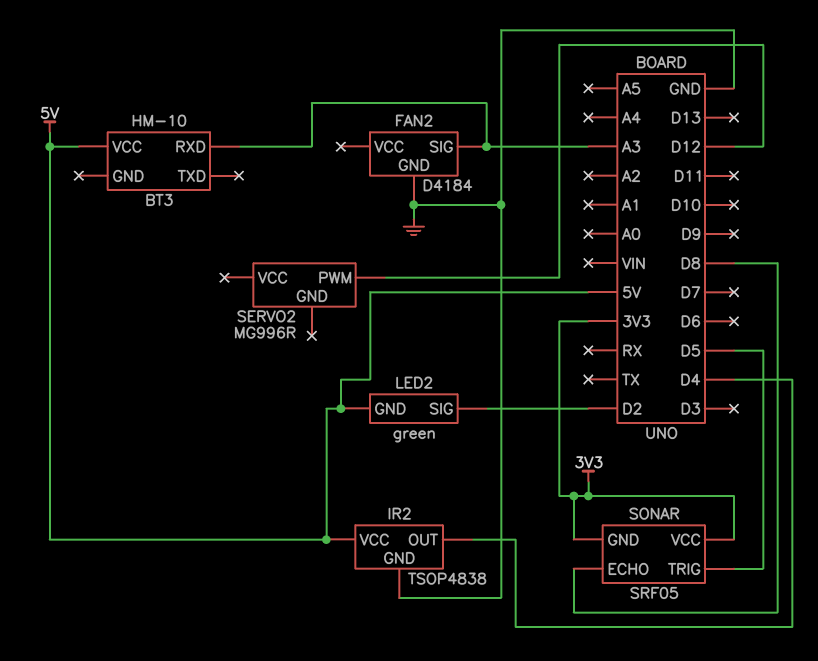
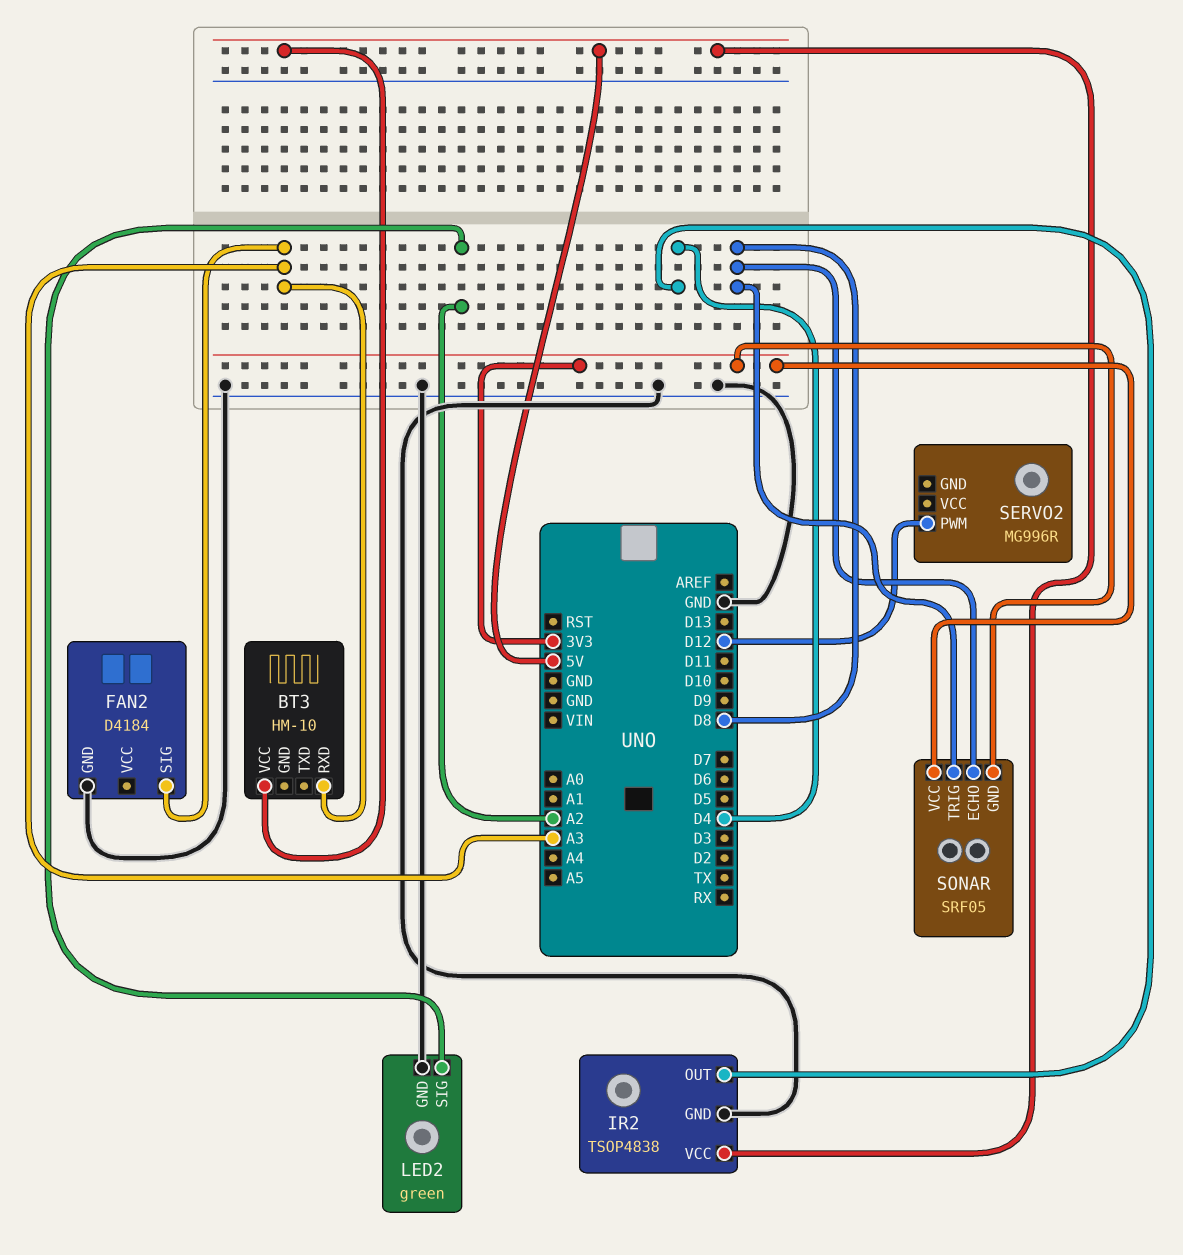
LED2 pin GND: 5V -> GND
LED2 pin SIG: D2 -> A2
SONAR pin TRIG: D5 -> D8

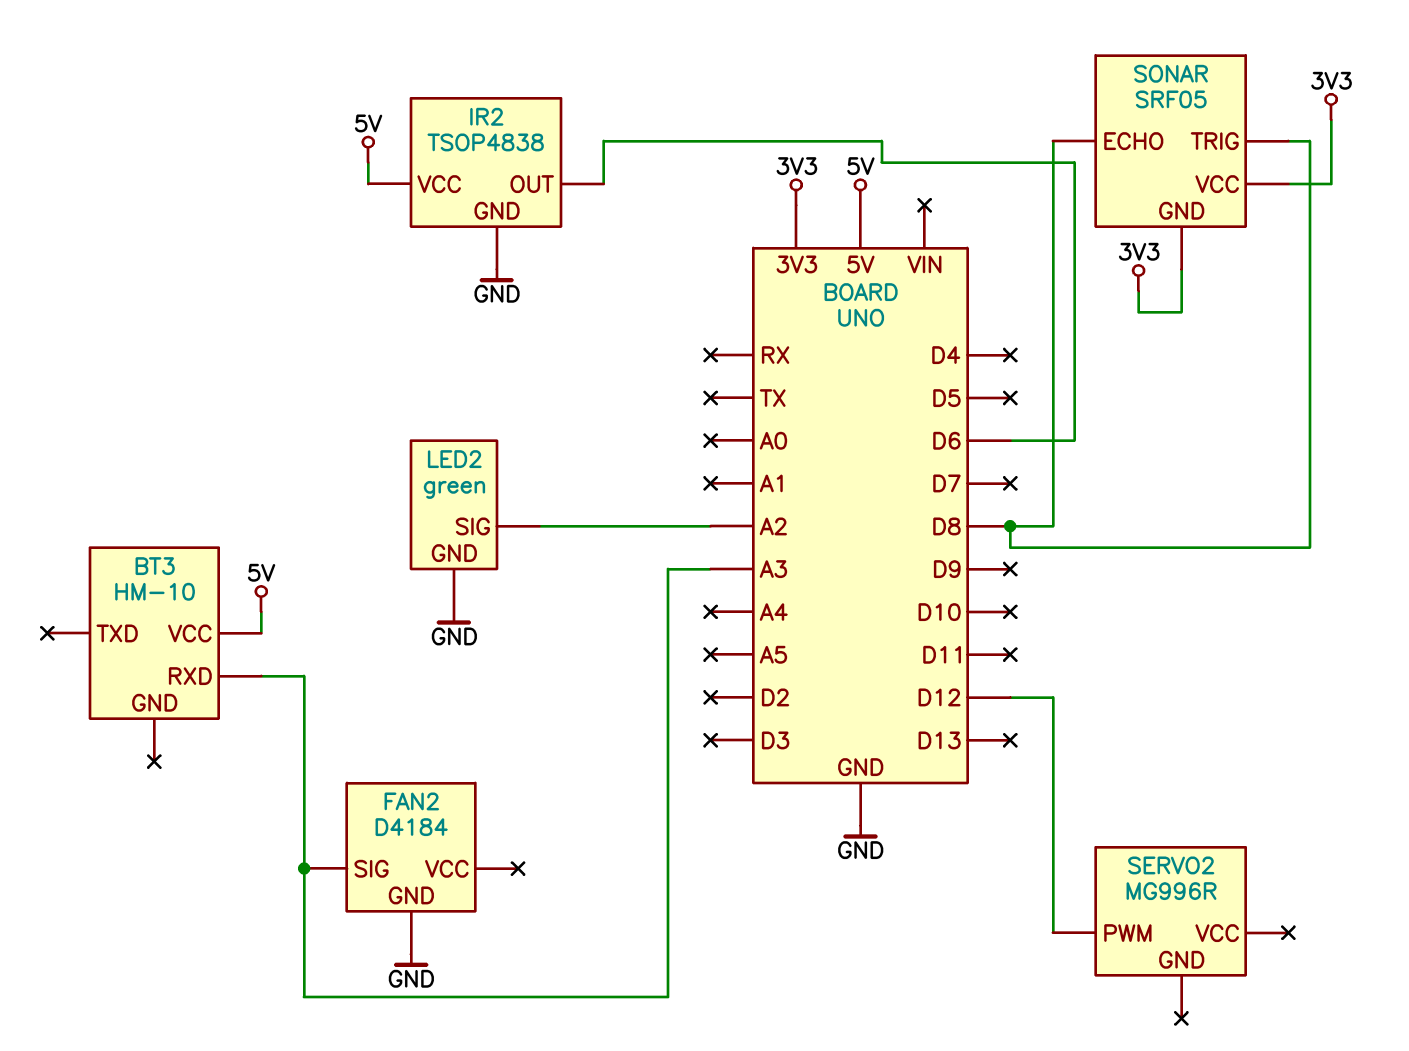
IR2 pin OUT: D4 -> D6

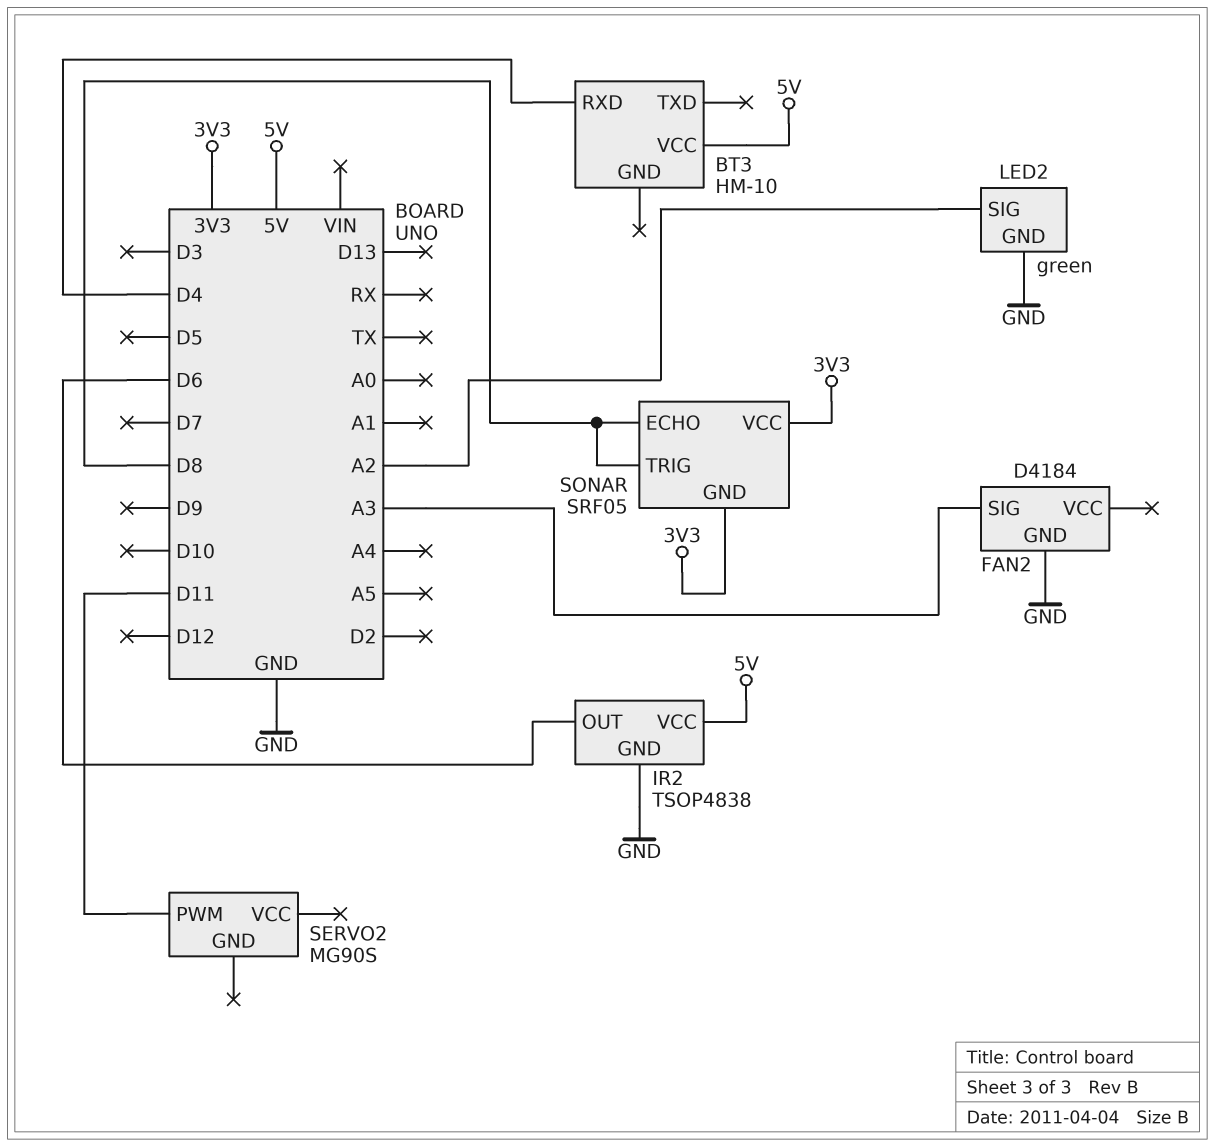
BT3 pin RXD: A3 -> D4
SERVO2: MG996R -> MG90S
SERVO2 pin PWM: D12 -> D11

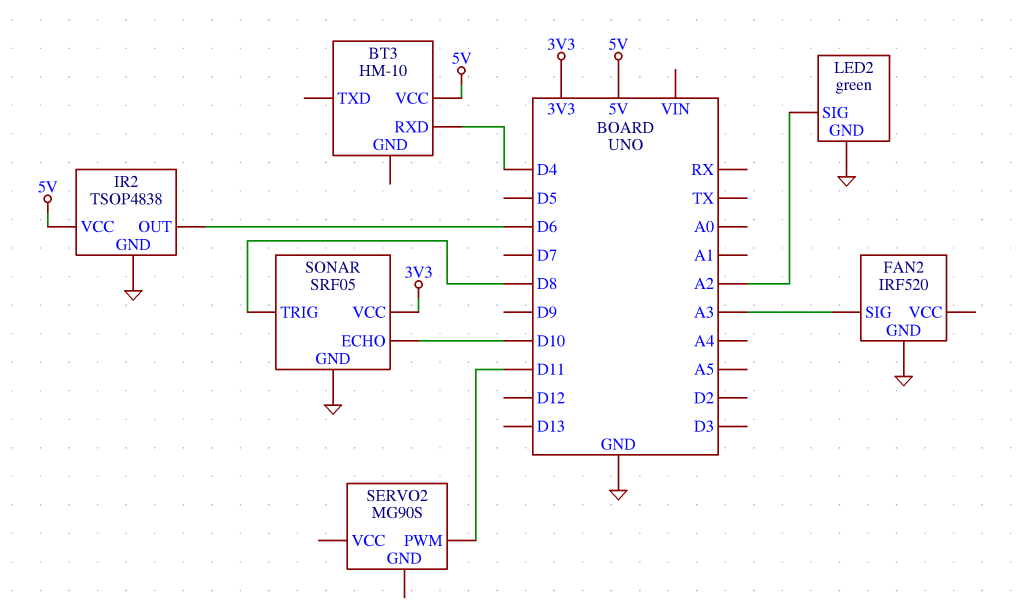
FAN2: D4184 -> IRF520
SONAR pin ECHO: D8 -> D10
SONAR pin GND: 3V3 -> GND

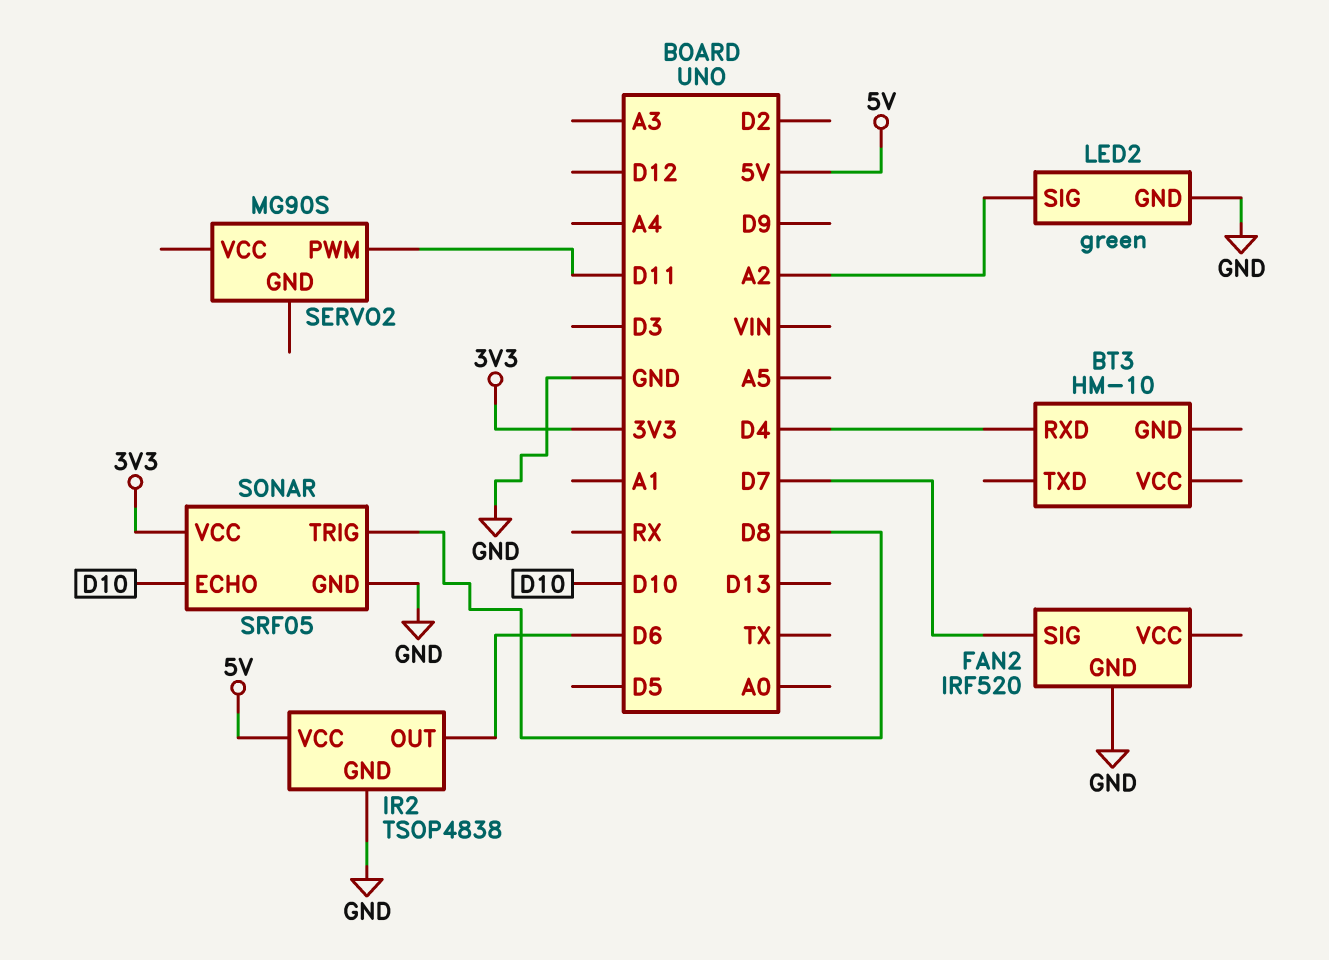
BT3 pin VCC: 5V -> none
FAN2 pin SIG: A3 -> D7

